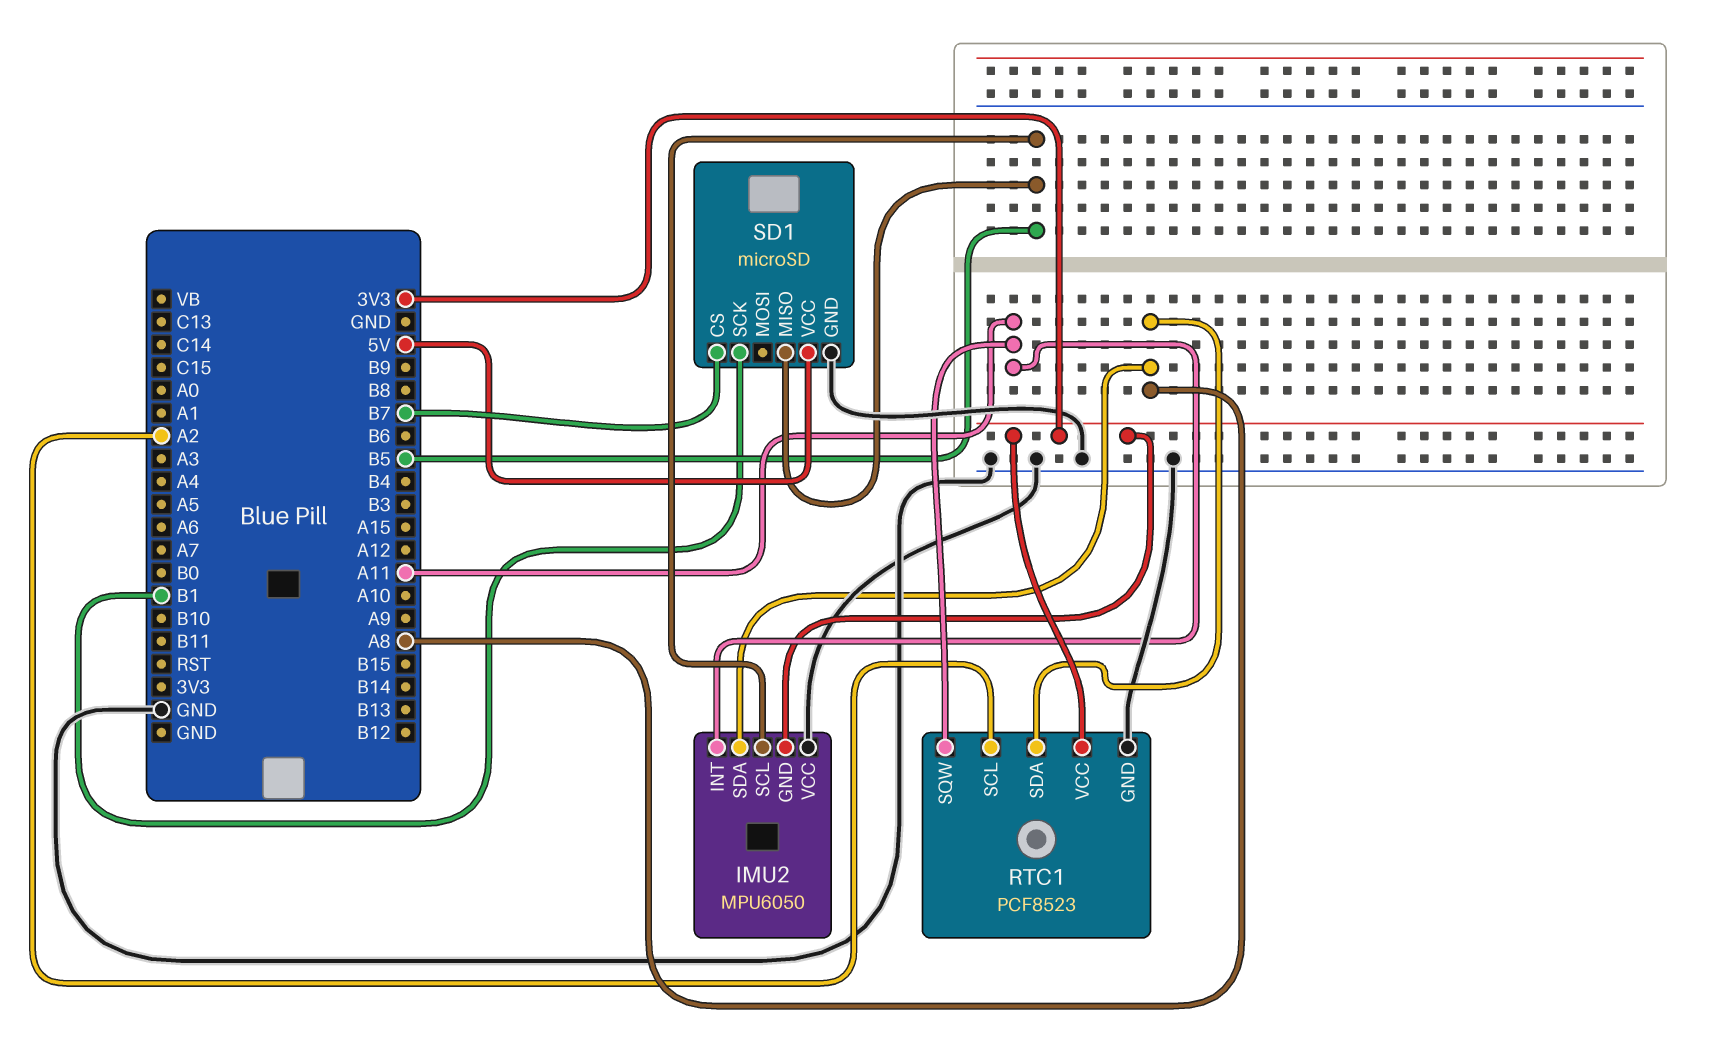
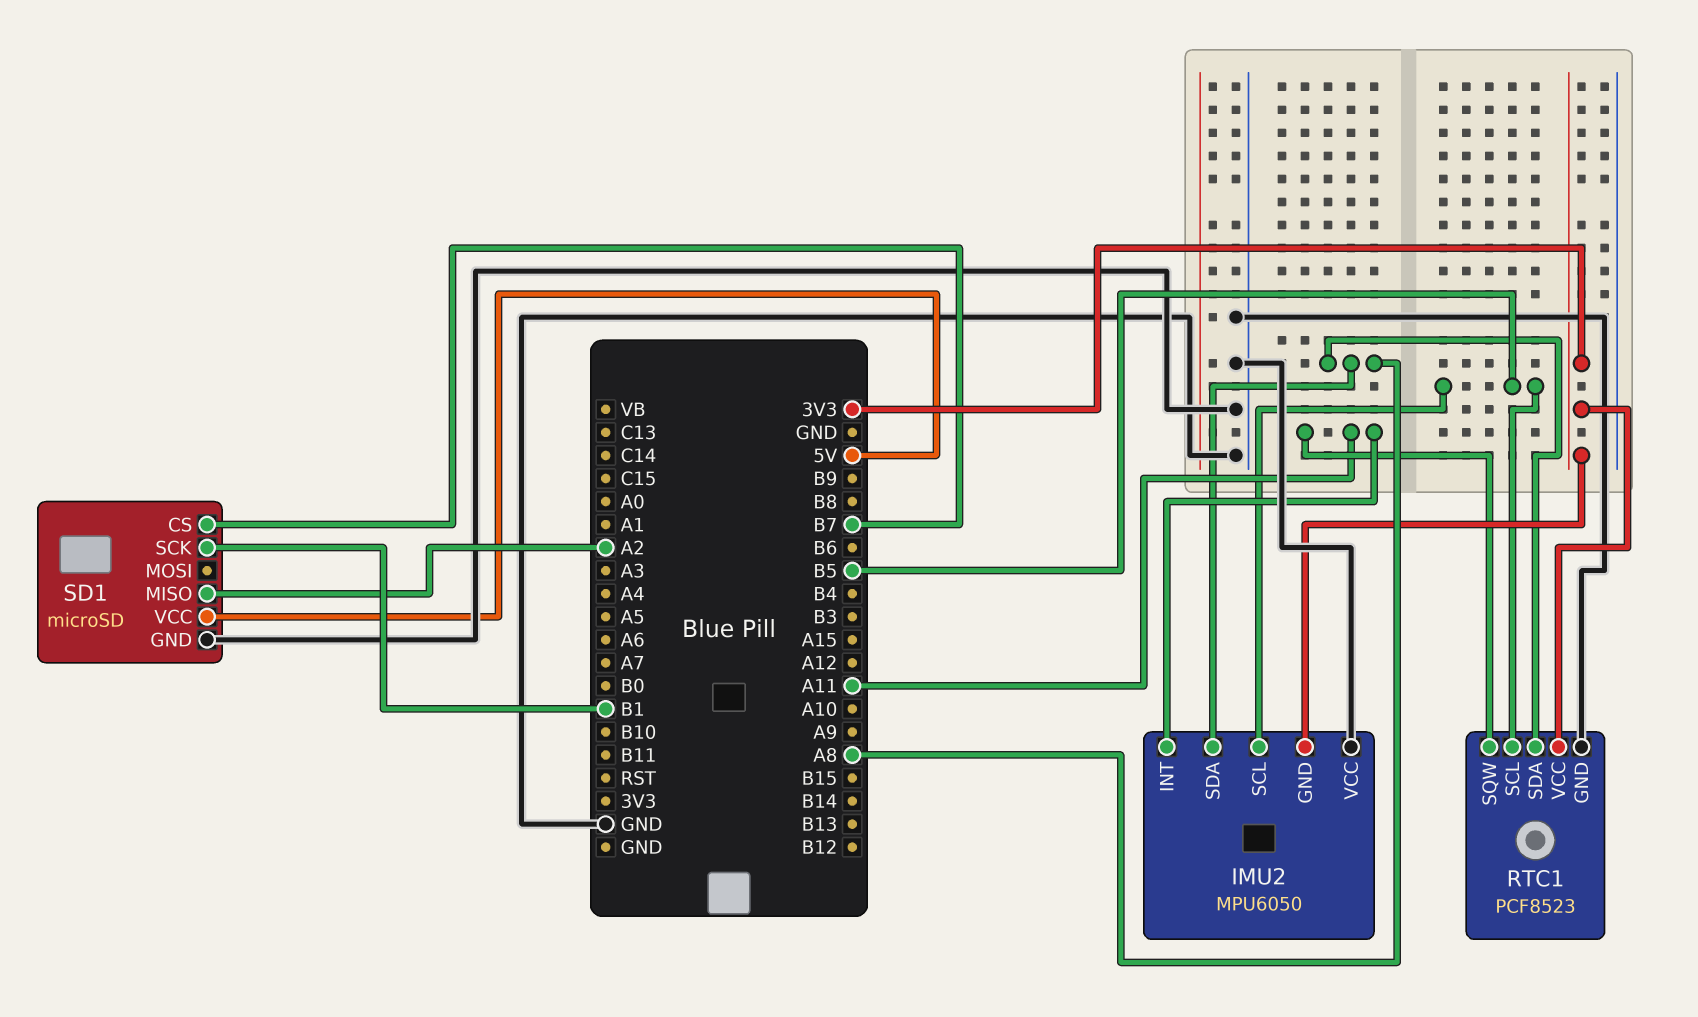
RTC1 pin SCL: A2 -> B5
SD1 pin MISO: B5 -> A2

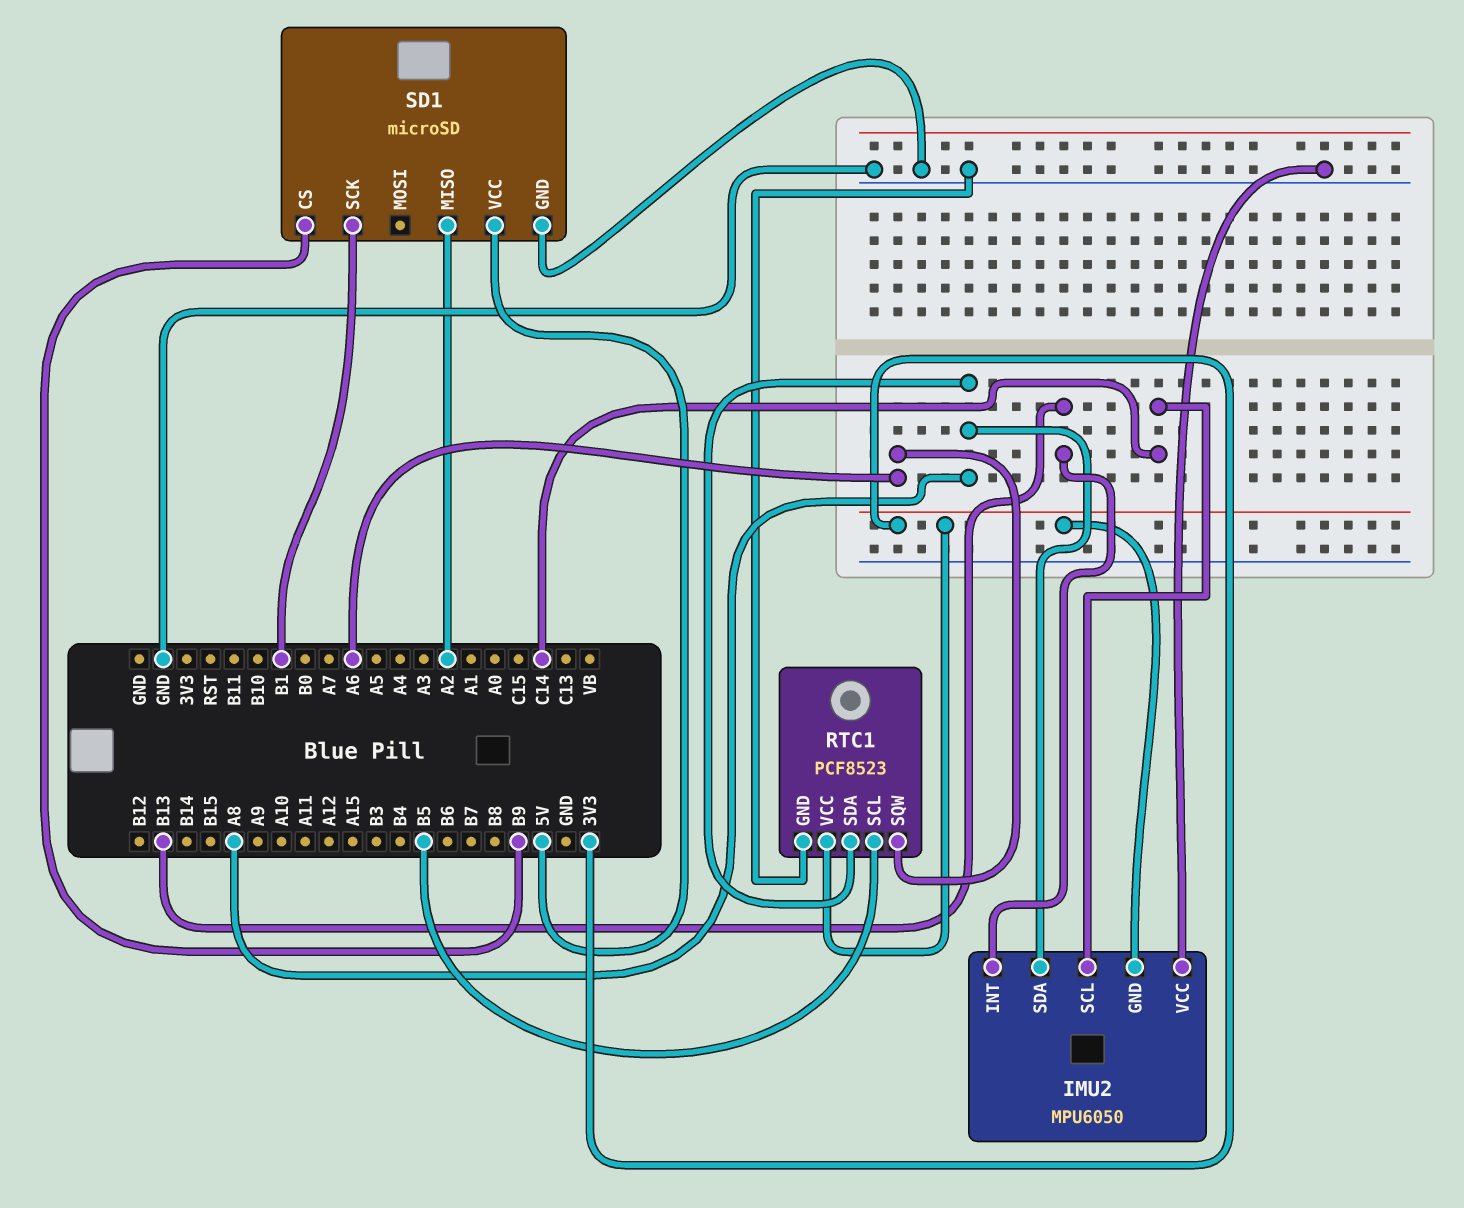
IMU2 pin INT: A11 -> B13
IMU2 pin SCL: B5 -> C14
RTC1 pin SQW: A11 -> A6
SD1 pin CS: B7 -> B9

